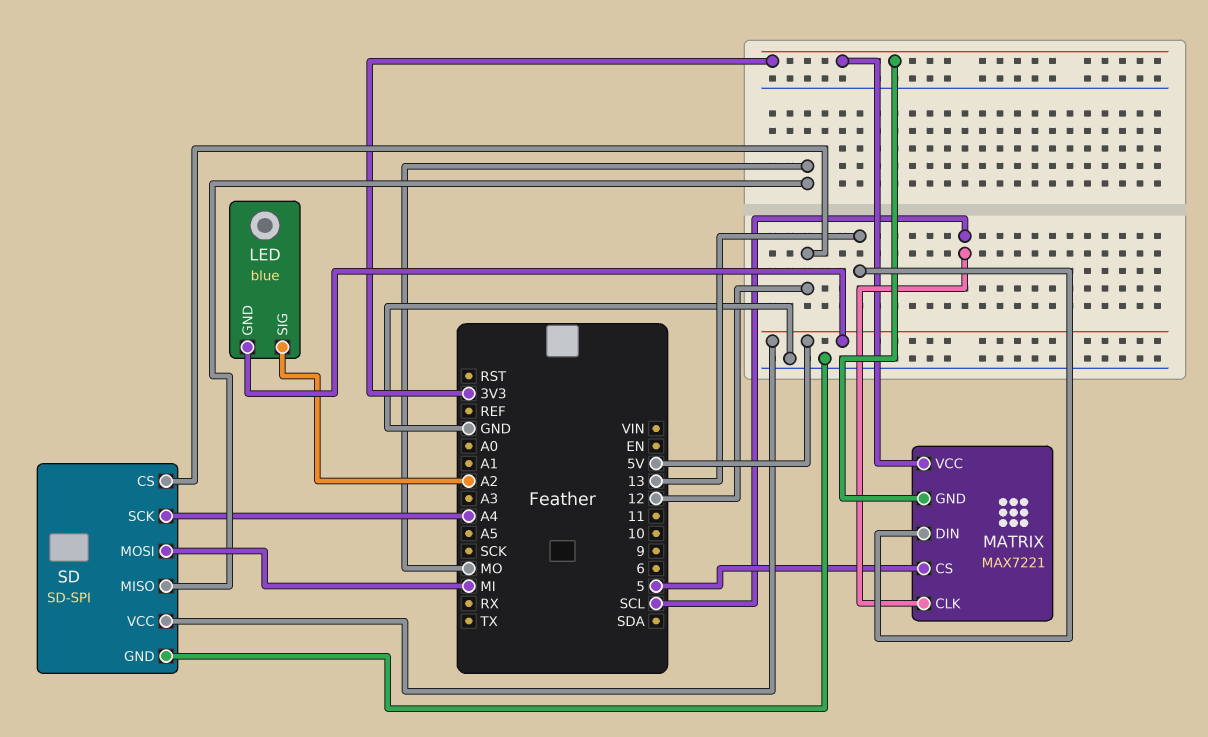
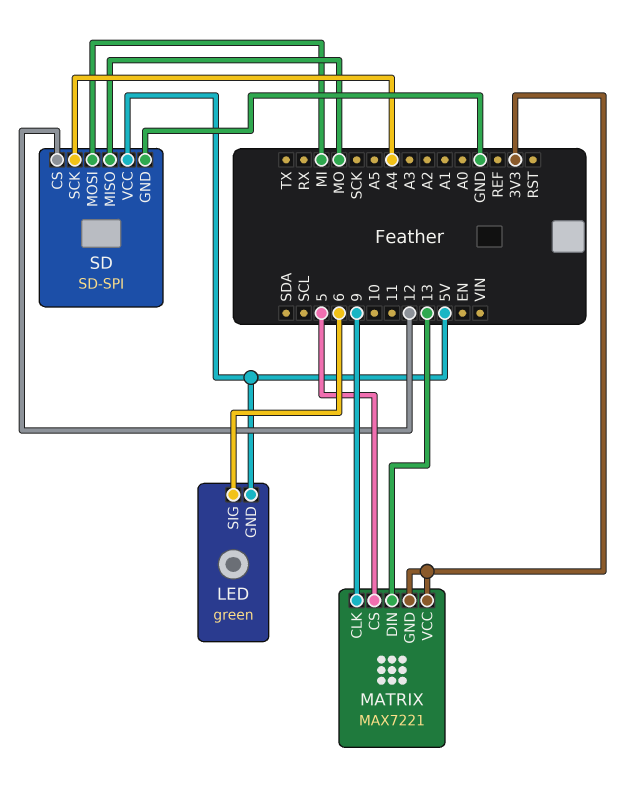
LED: blue -> green
LED pin SIG: A2 -> 6
MATRIX pin CLK: SCL -> 9

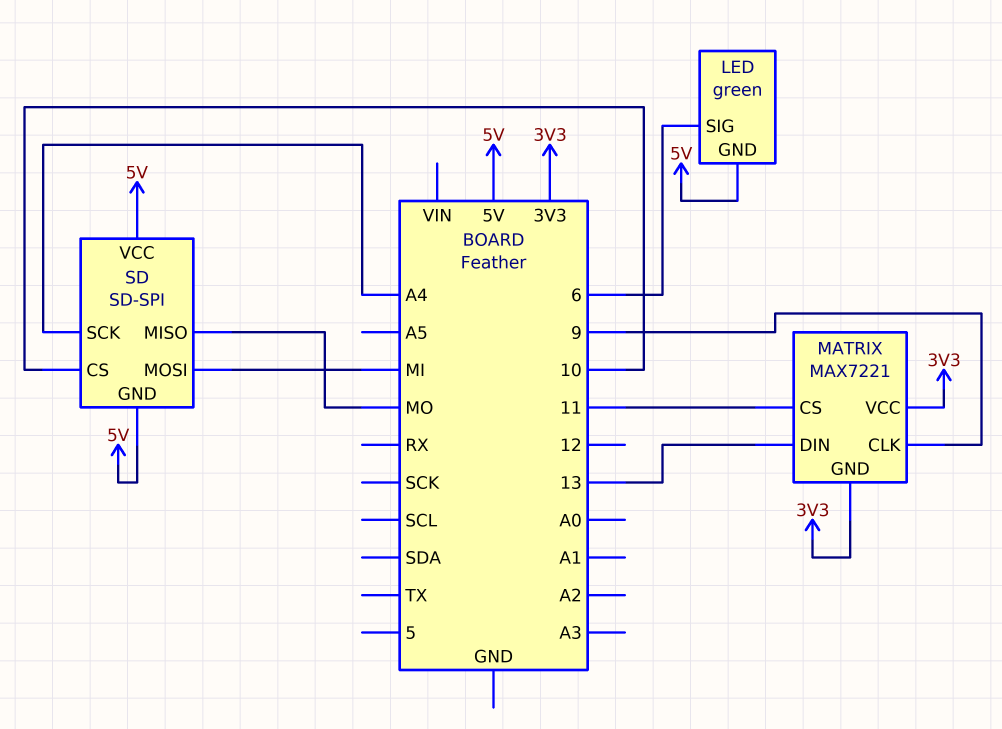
MATRIX pin CS: 5 -> 11
SD pin CS: 12 -> 10
SD pin GND: GND -> 5V

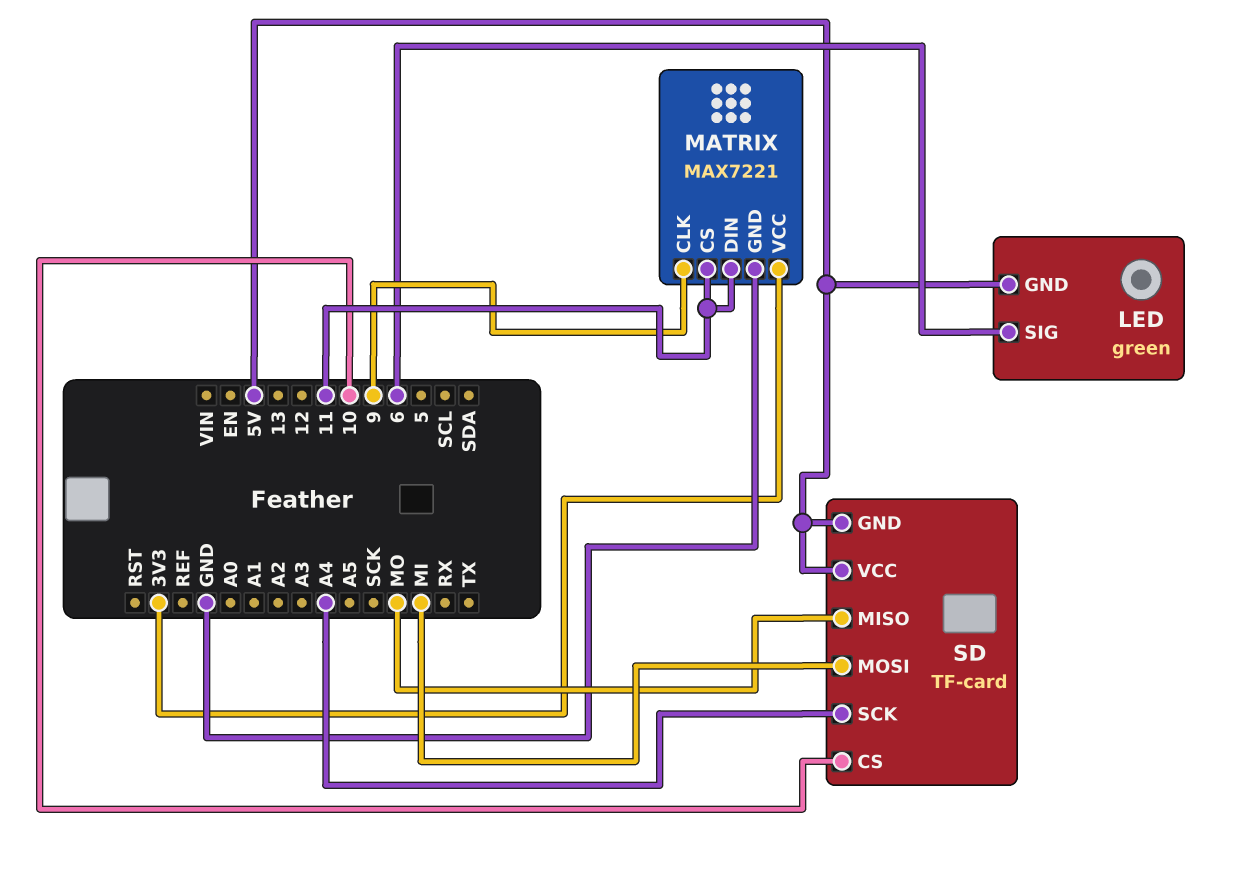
MATRIX pin DIN: 13 -> 11
MATRIX pin GND: 3V3 -> GND
SD: SD-SPI -> TF-card

